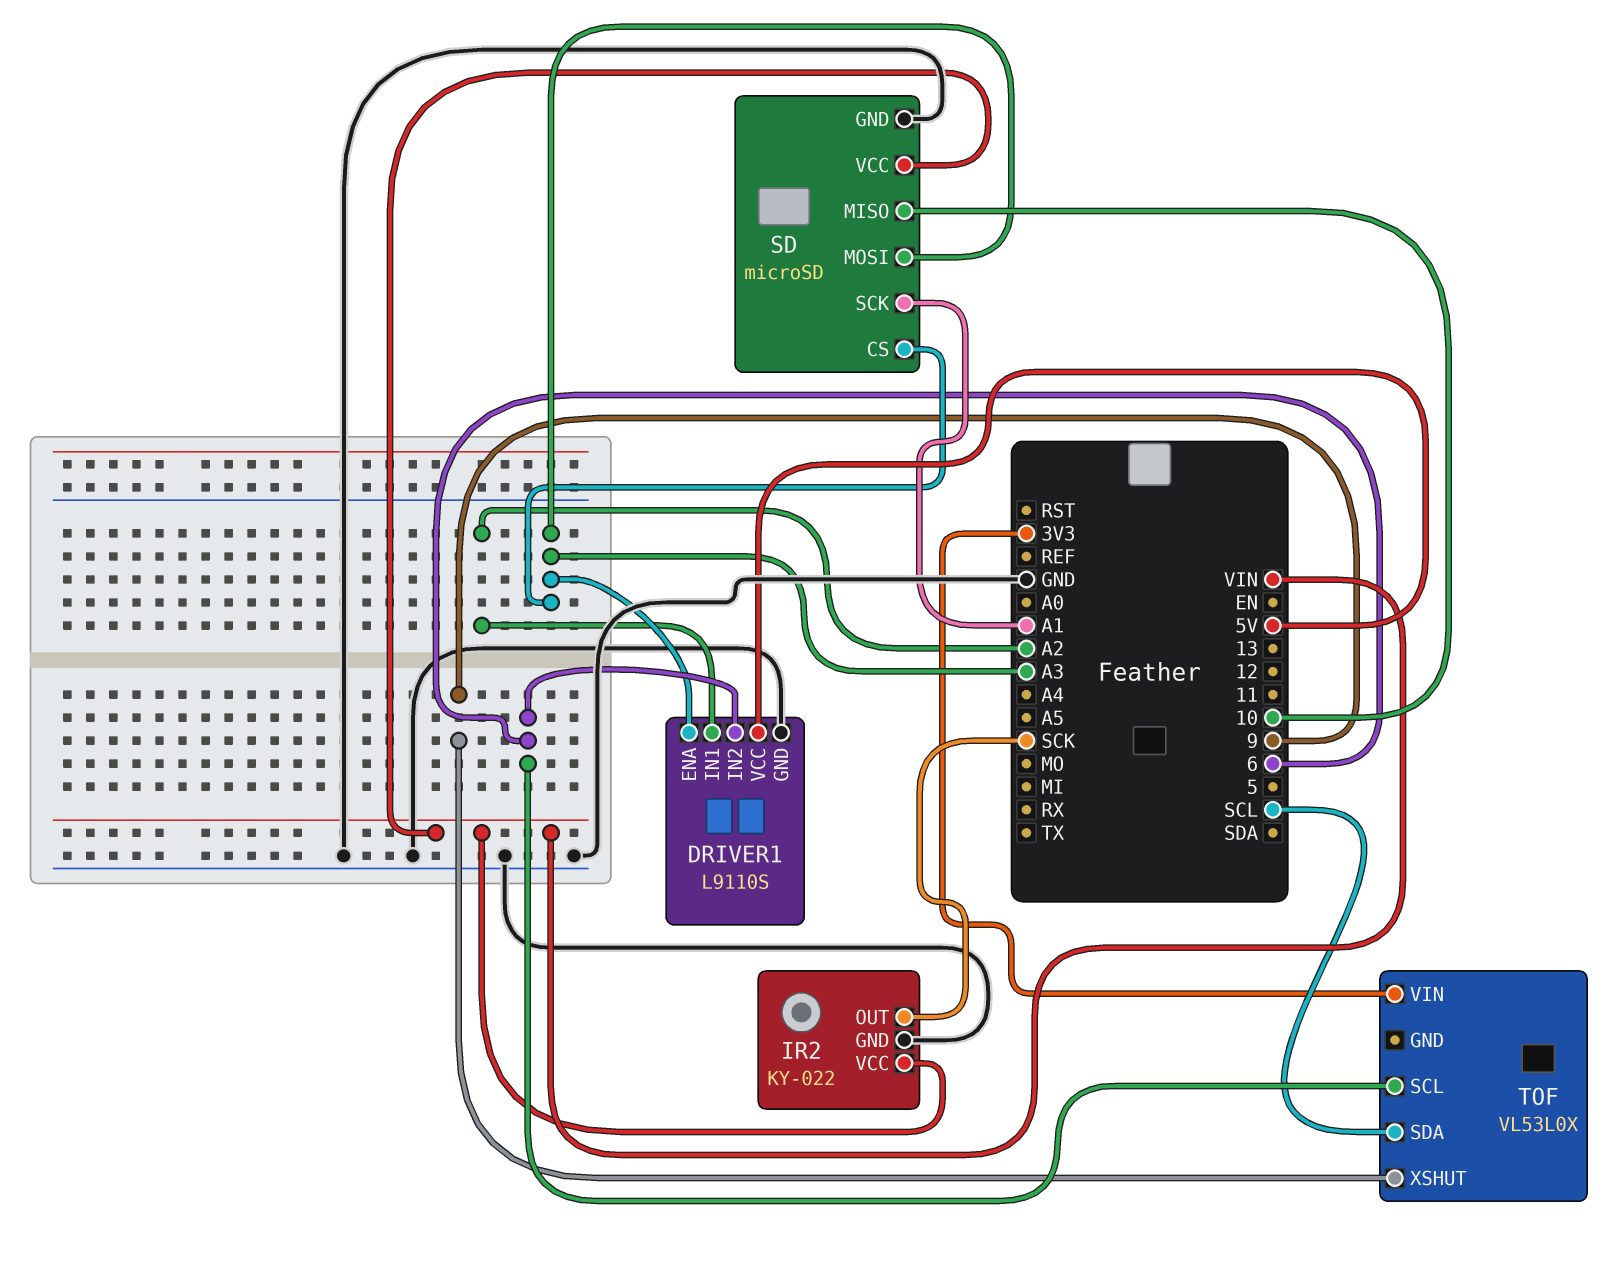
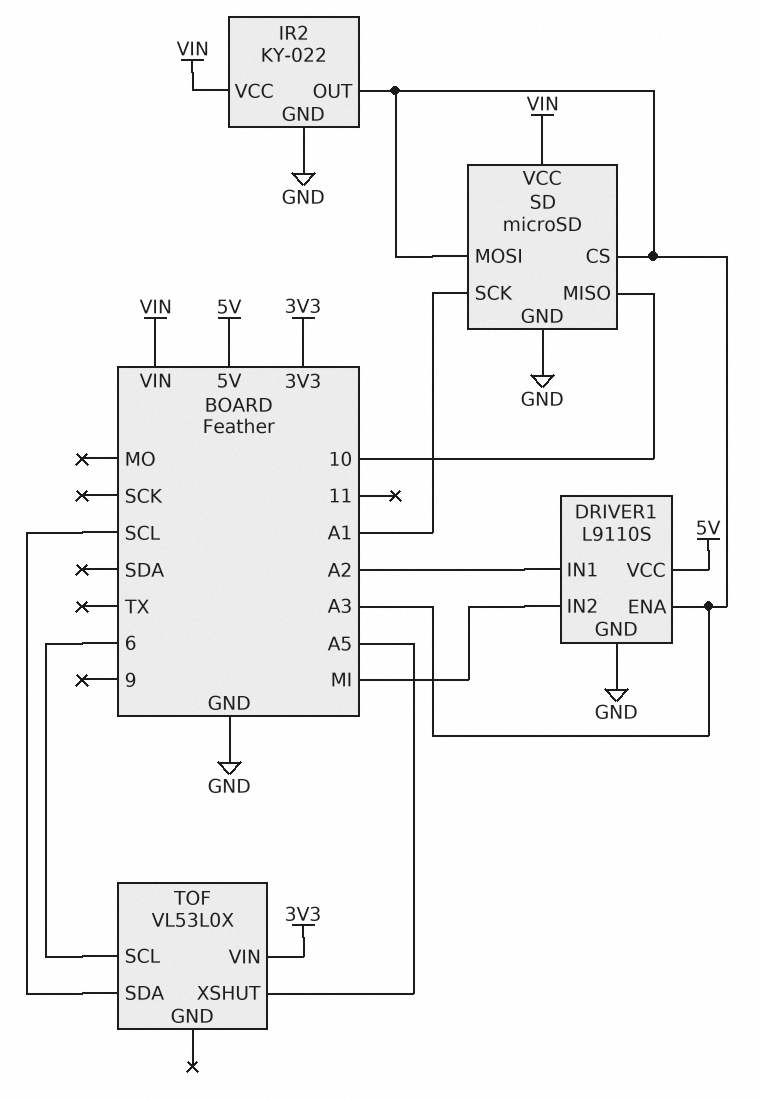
DRIVER1 pin IN2: 6 -> MI
IR2 pin OUT: SCK -> A3
TOF pin XSHUT: 9 -> A5

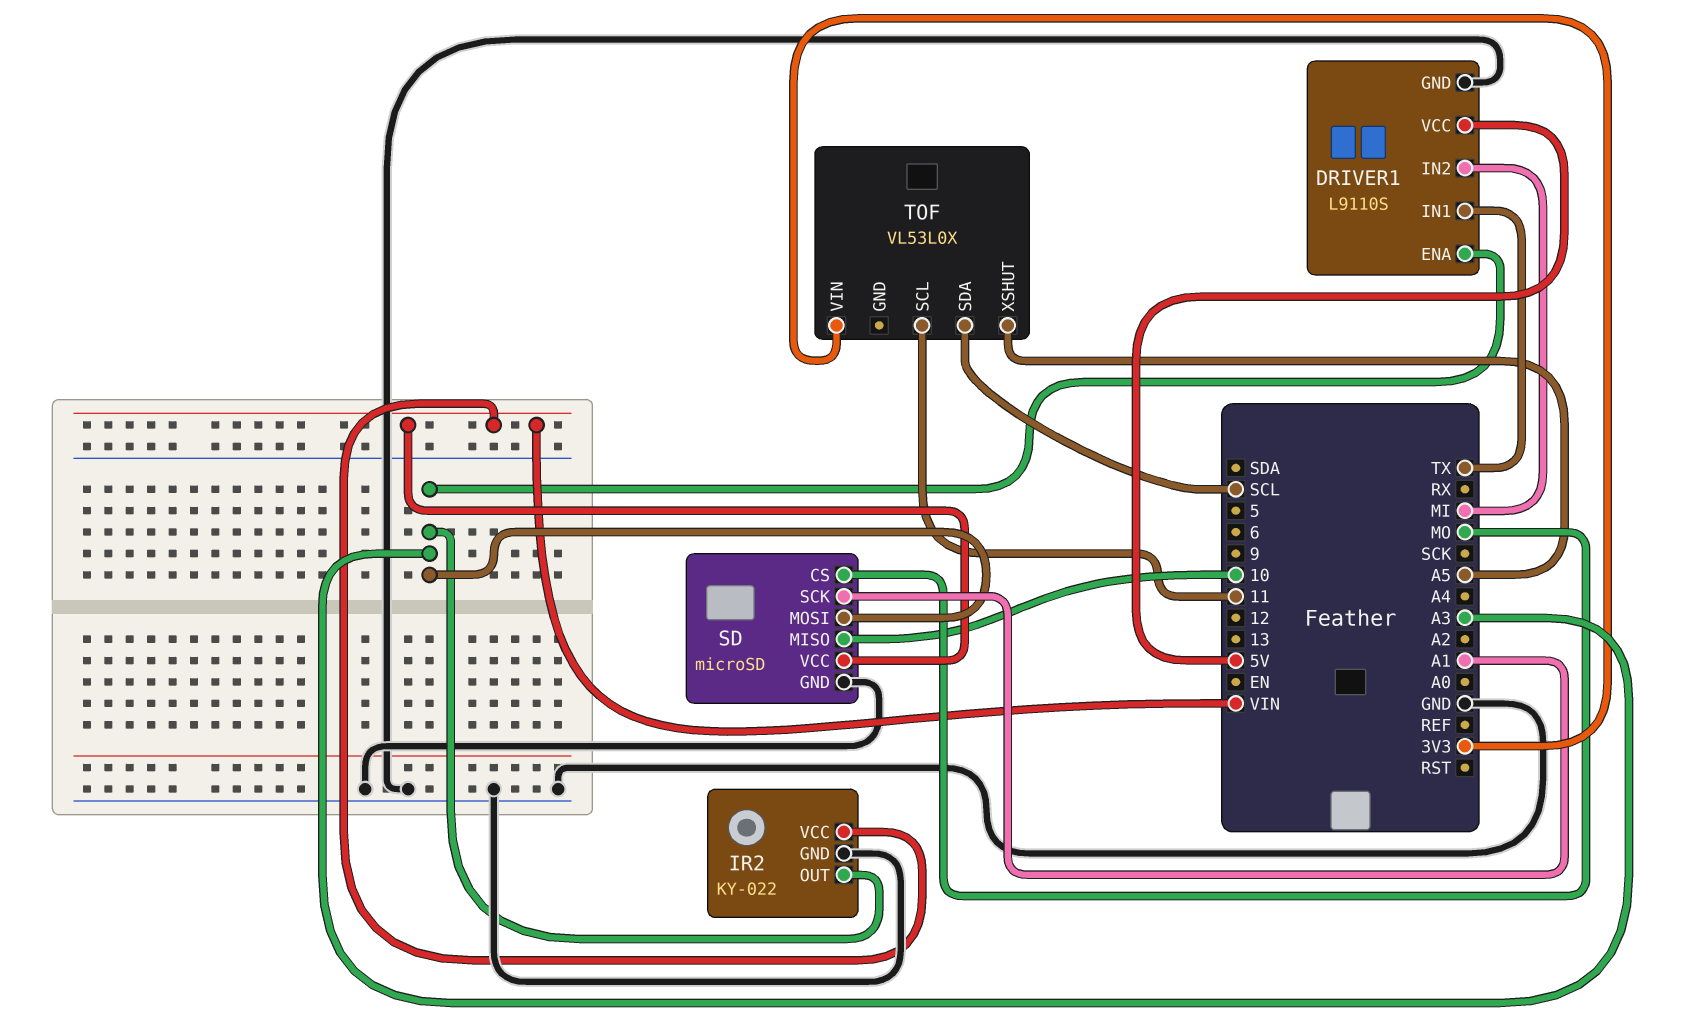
DRIVER1 pin IN1: A2 -> TX
SD pin CS: A3 -> MO
TOF pin SCL: 6 -> 11

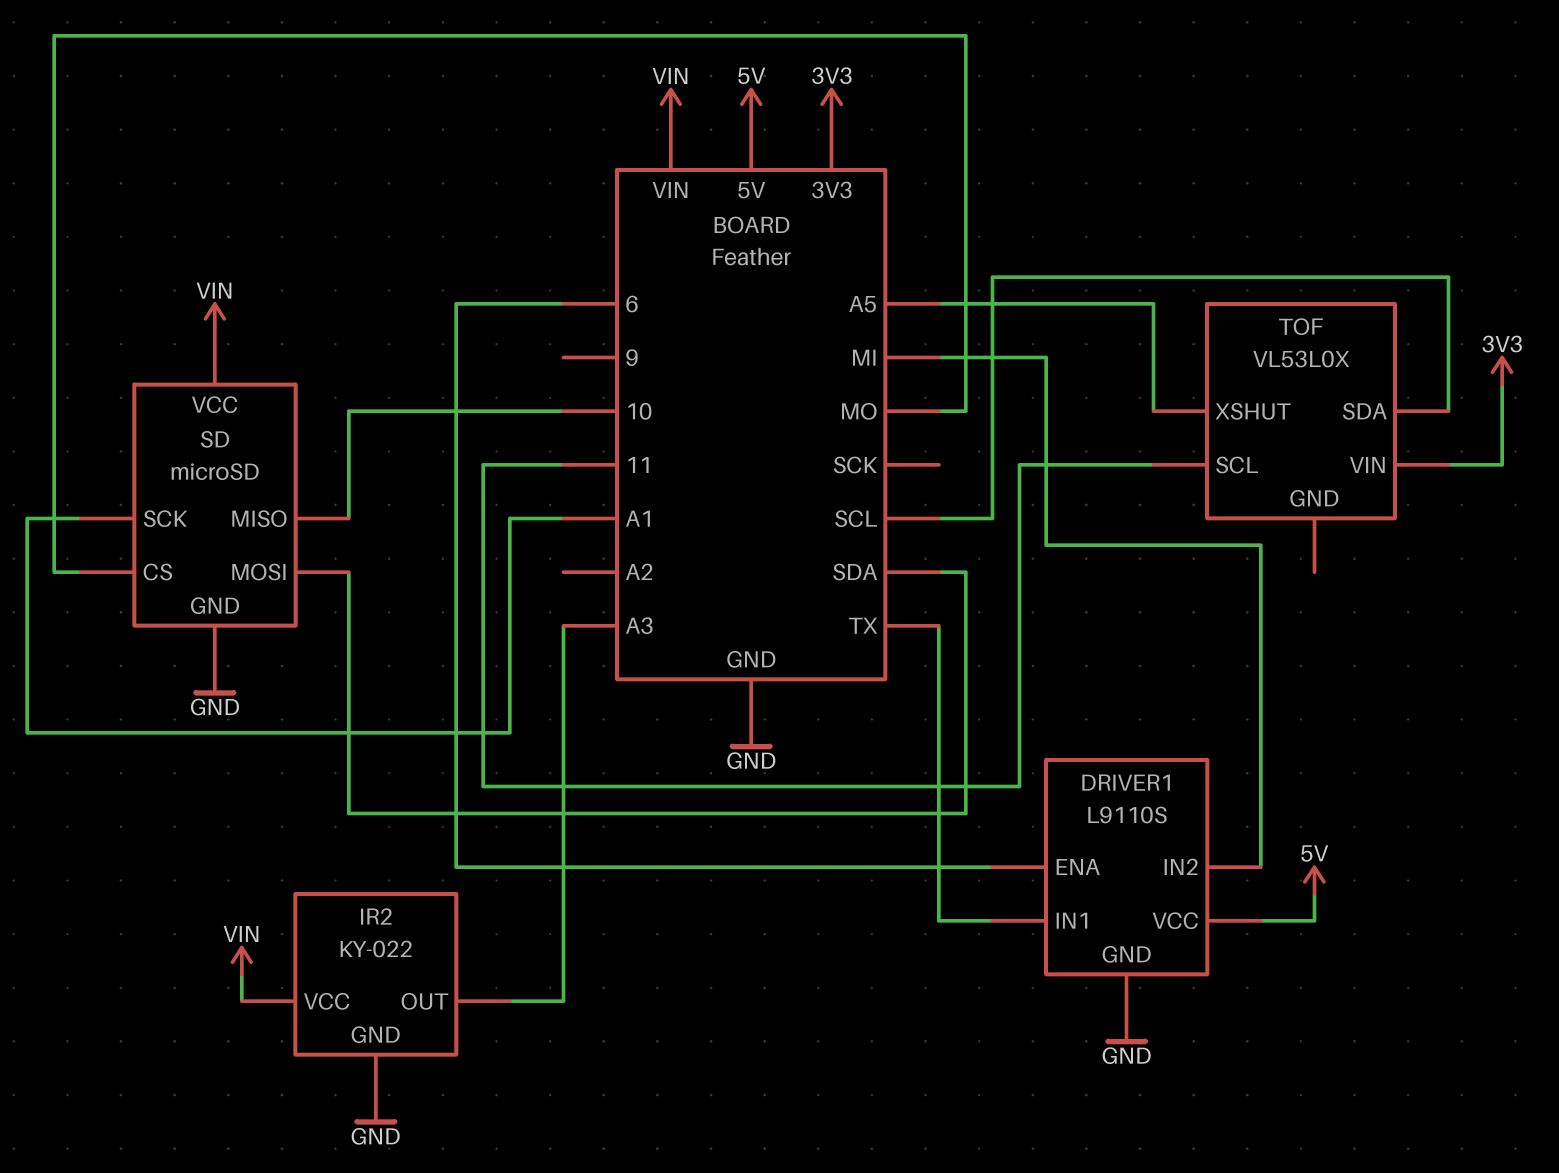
DRIVER1 pin ENA: A3 -> 6
SD pin MOSI: A3 -> SDA

